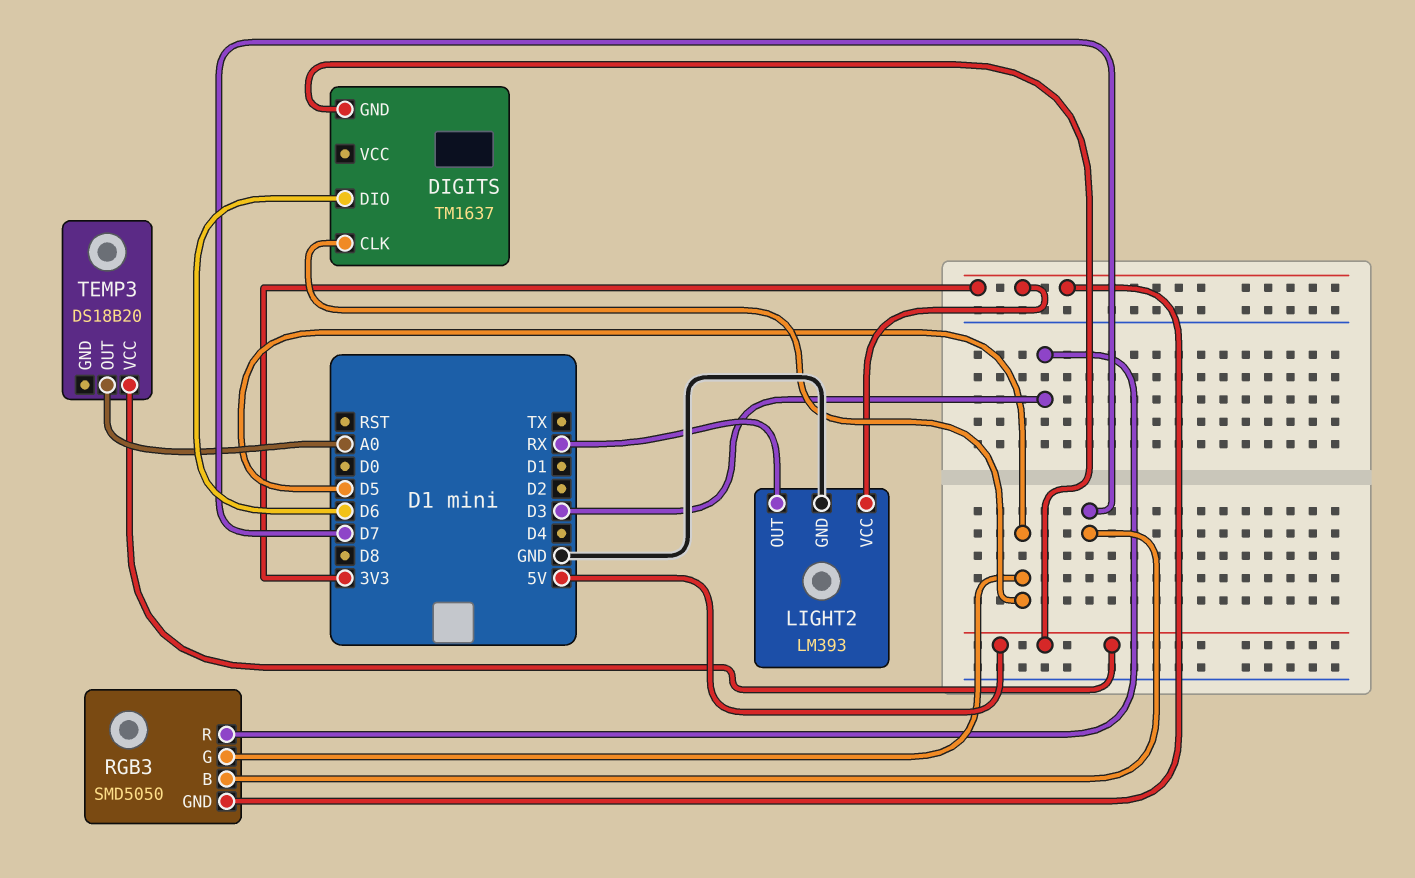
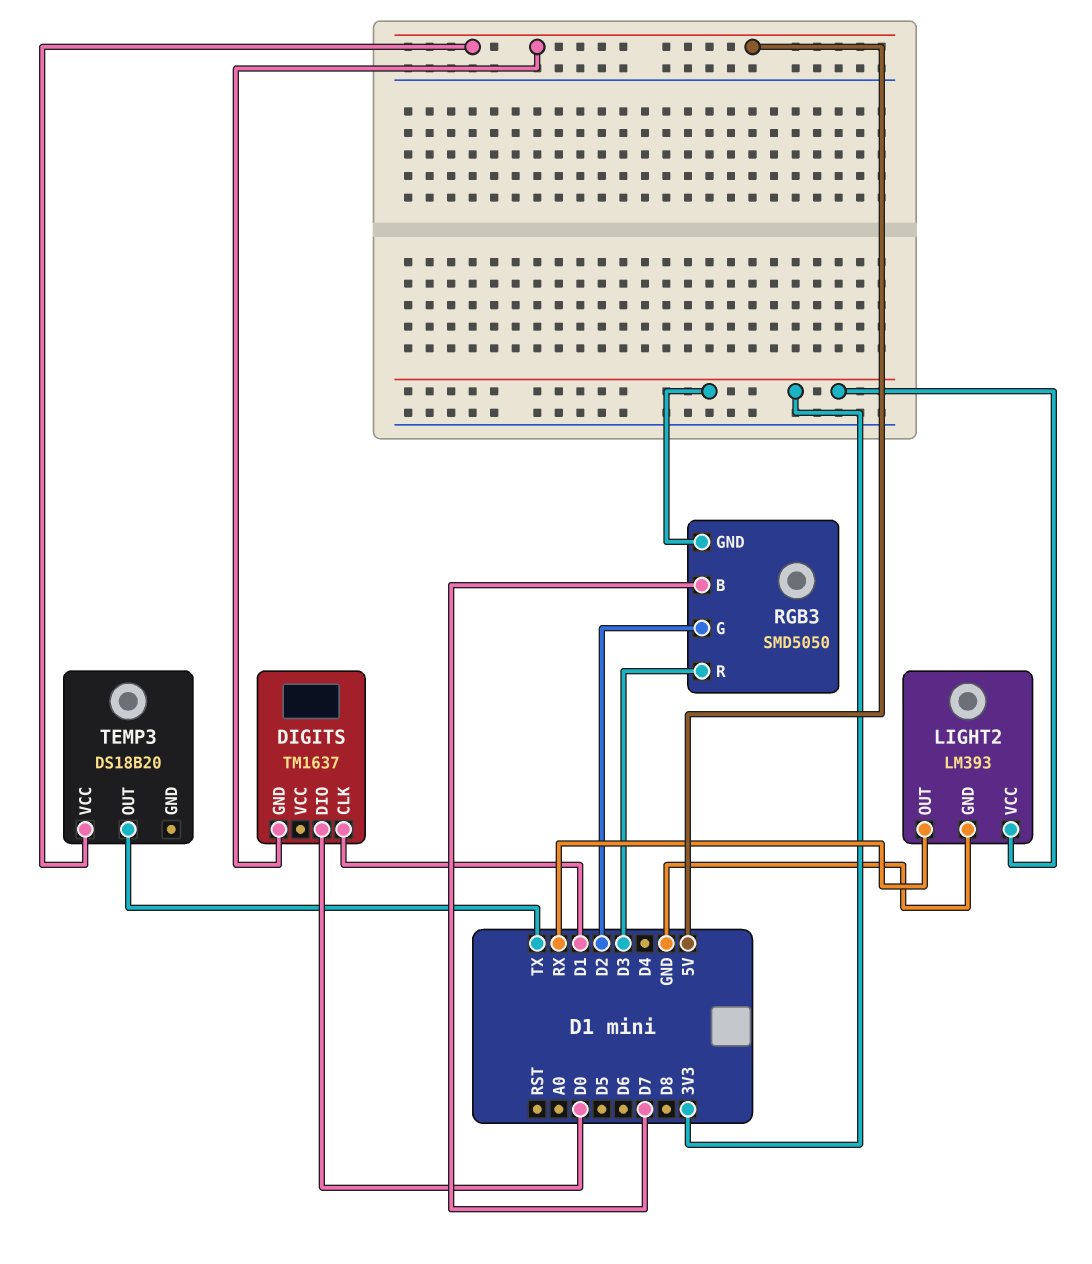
DIGITS pin CLK: D5 -> D1
DIGITS pin DIO: D6 -> D0
RGB3 pin G: D5 -> D2
TEMP3 pin OUT: A0 -> TX

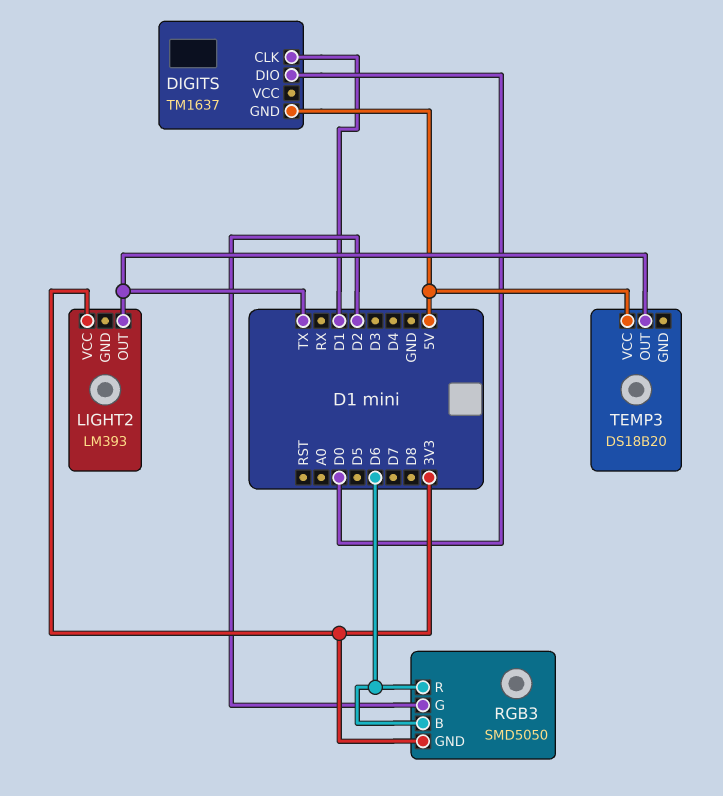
LIGHT2 pin GND: GND -> none
LIGHT2 pin OUT: RX -> TX
RGB3 pin B: D7 -> D6
RGB3 pin R: D3 -> D6

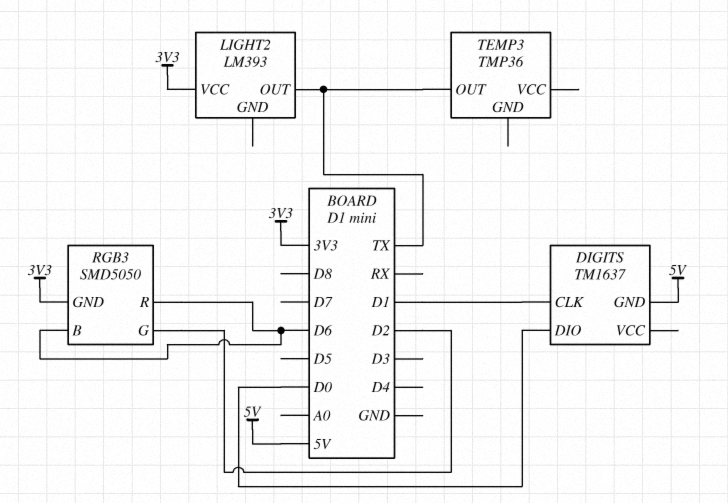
TEMP3: DS18B20 -> TMP36
TEMP3 pin VCC: 5V -> none

